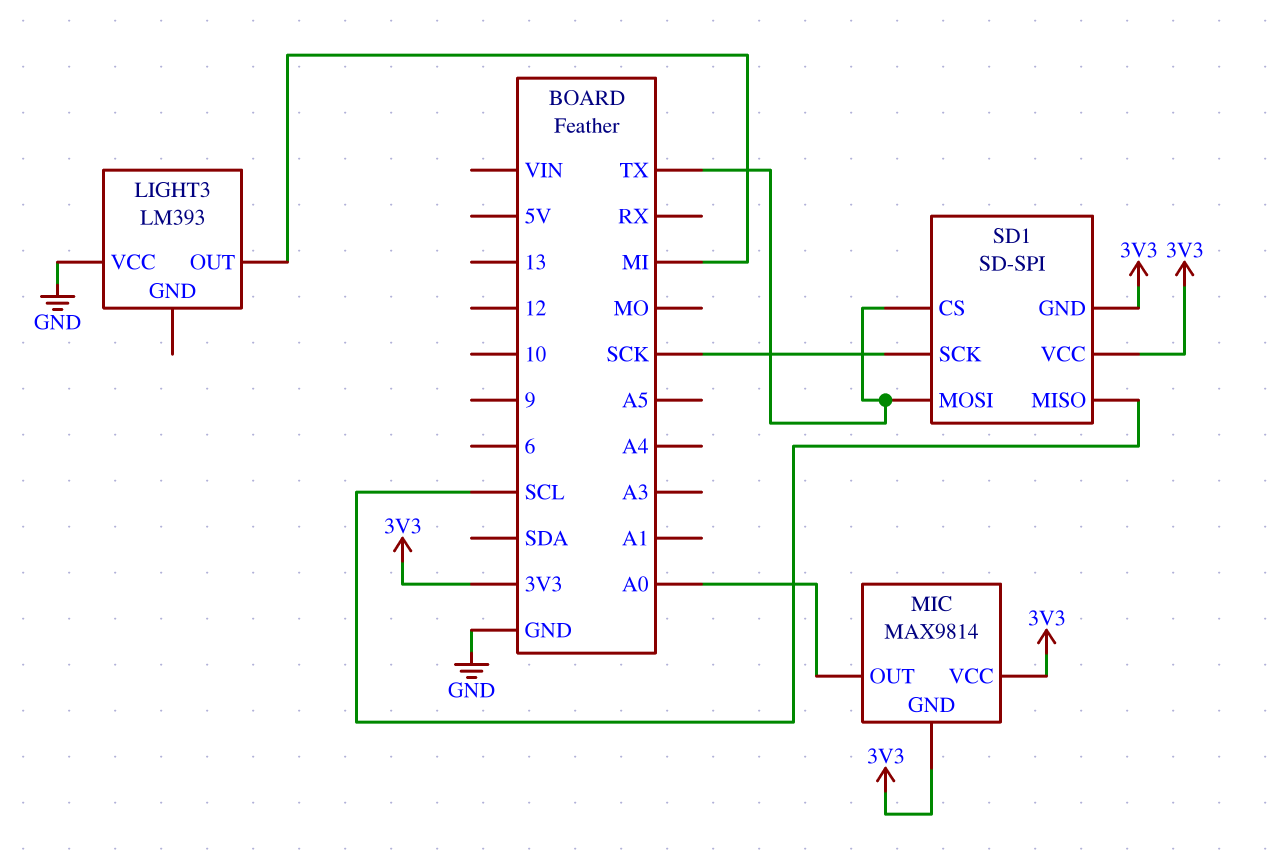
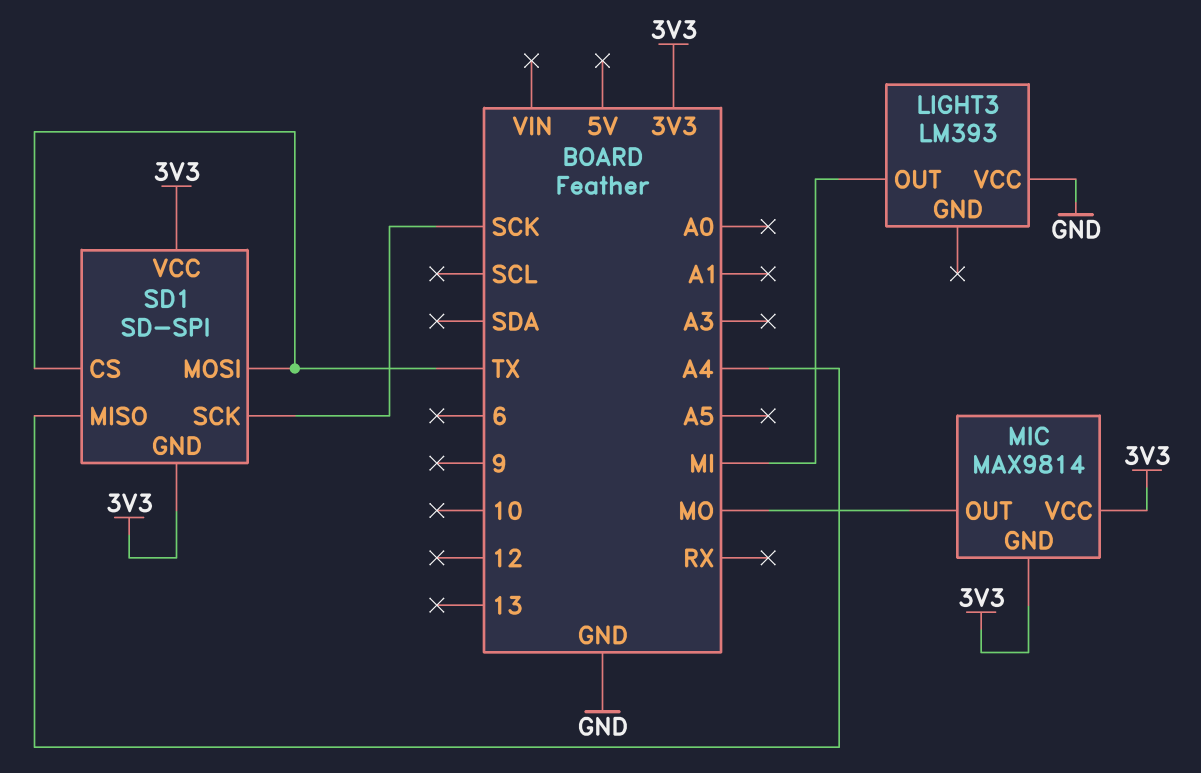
MIC pin OUT: A0 -> MO
SD1 pin MISO: SCL -> A4

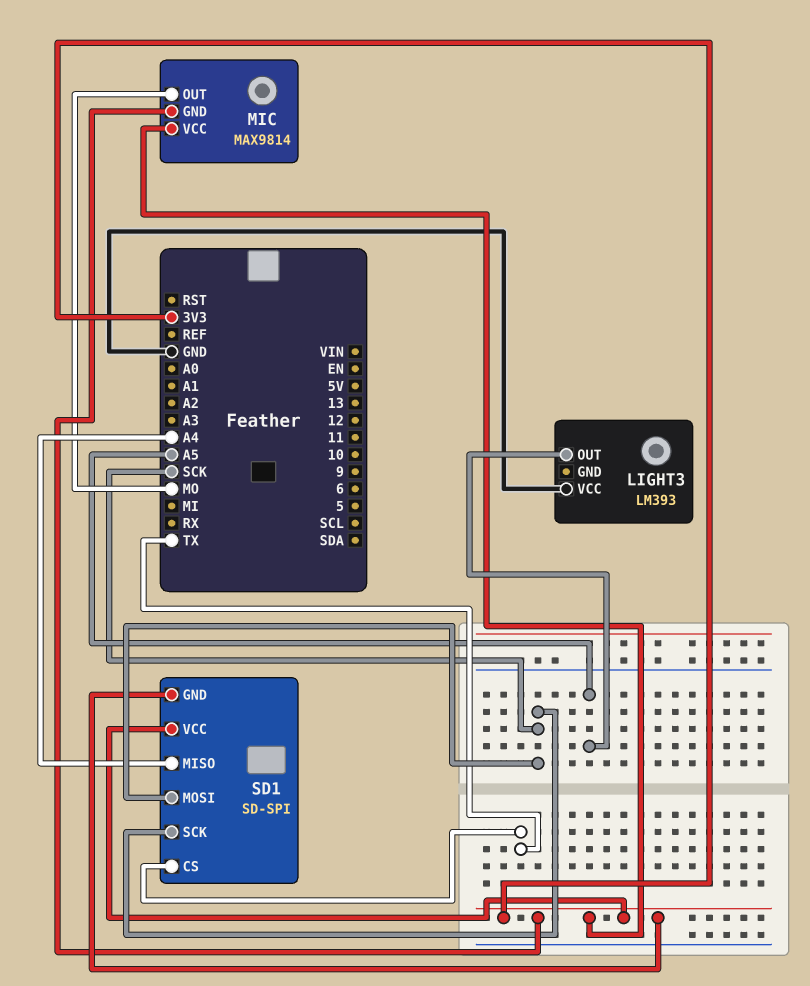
LIGHT3 pin OUT: MI -> A5
SD1 pin MOSI: TX -> SCK

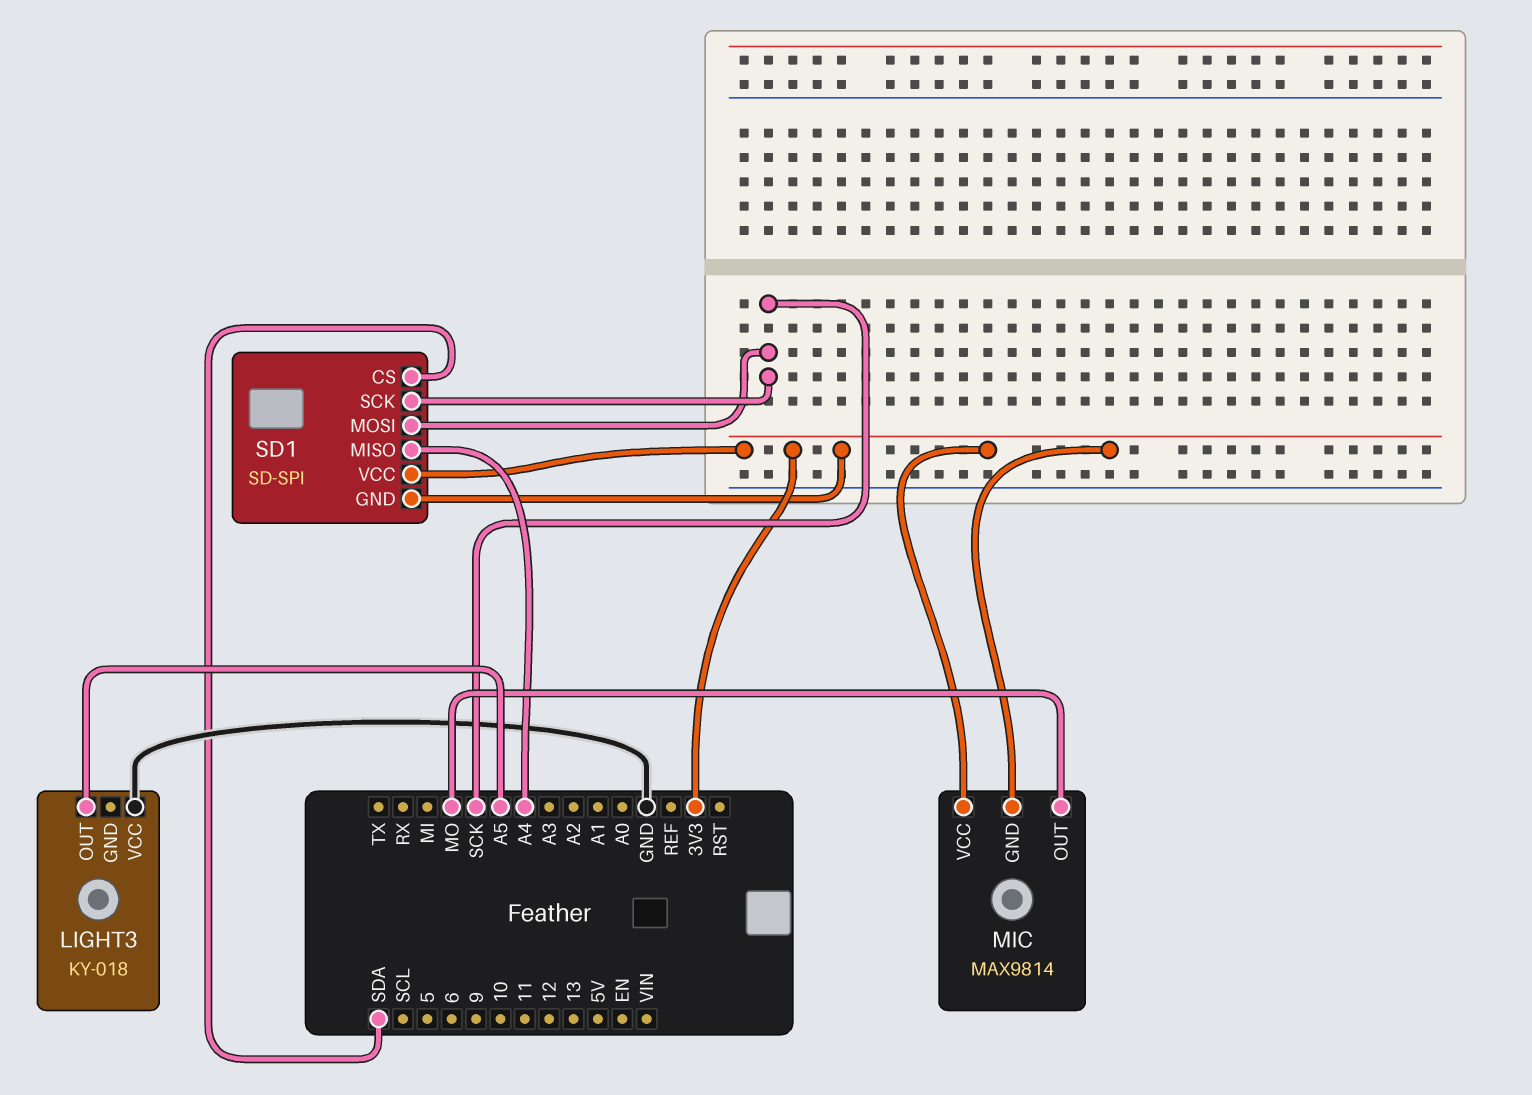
LIGHT3: LM393 -> KY-018
SD1 pin CS: TX -> SDA

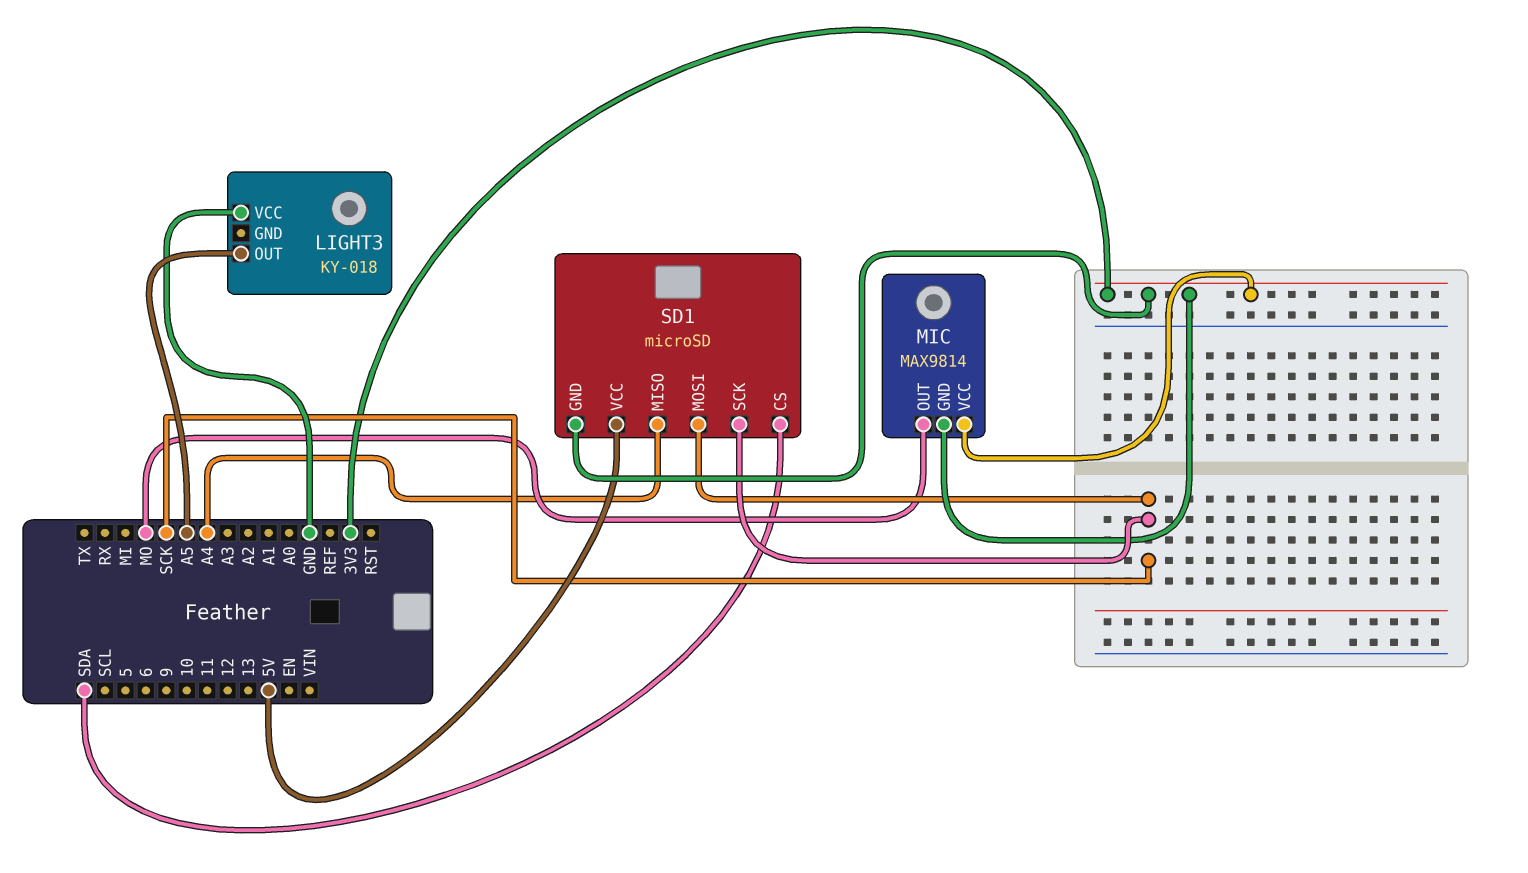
SD1: SD-SPI -> microSD
SD1 pin VCC: 3V3 -> 5V

